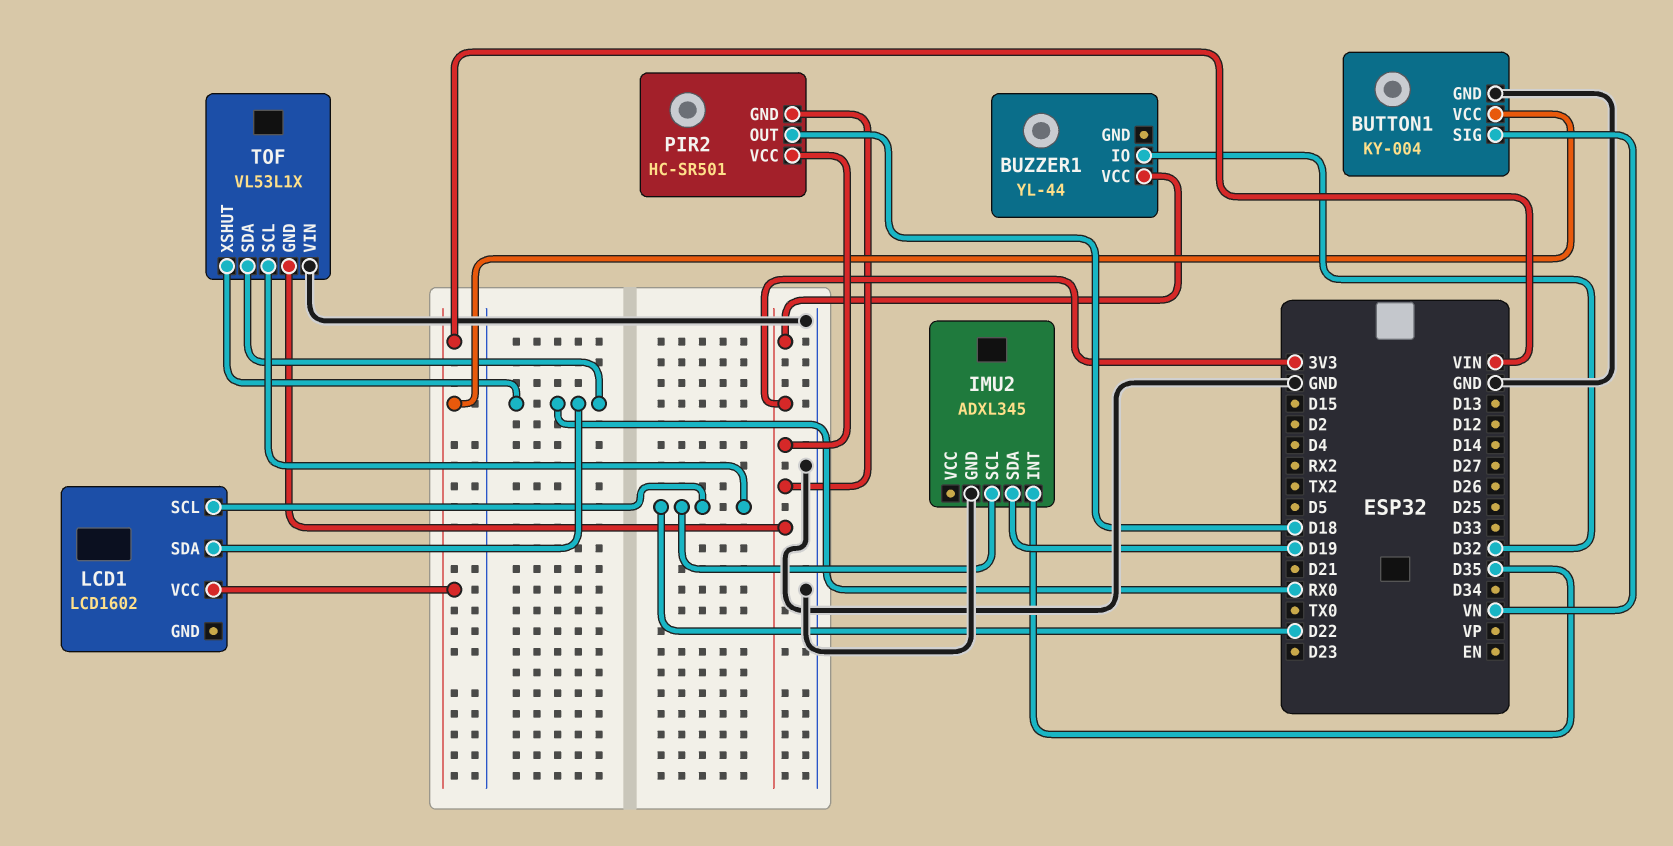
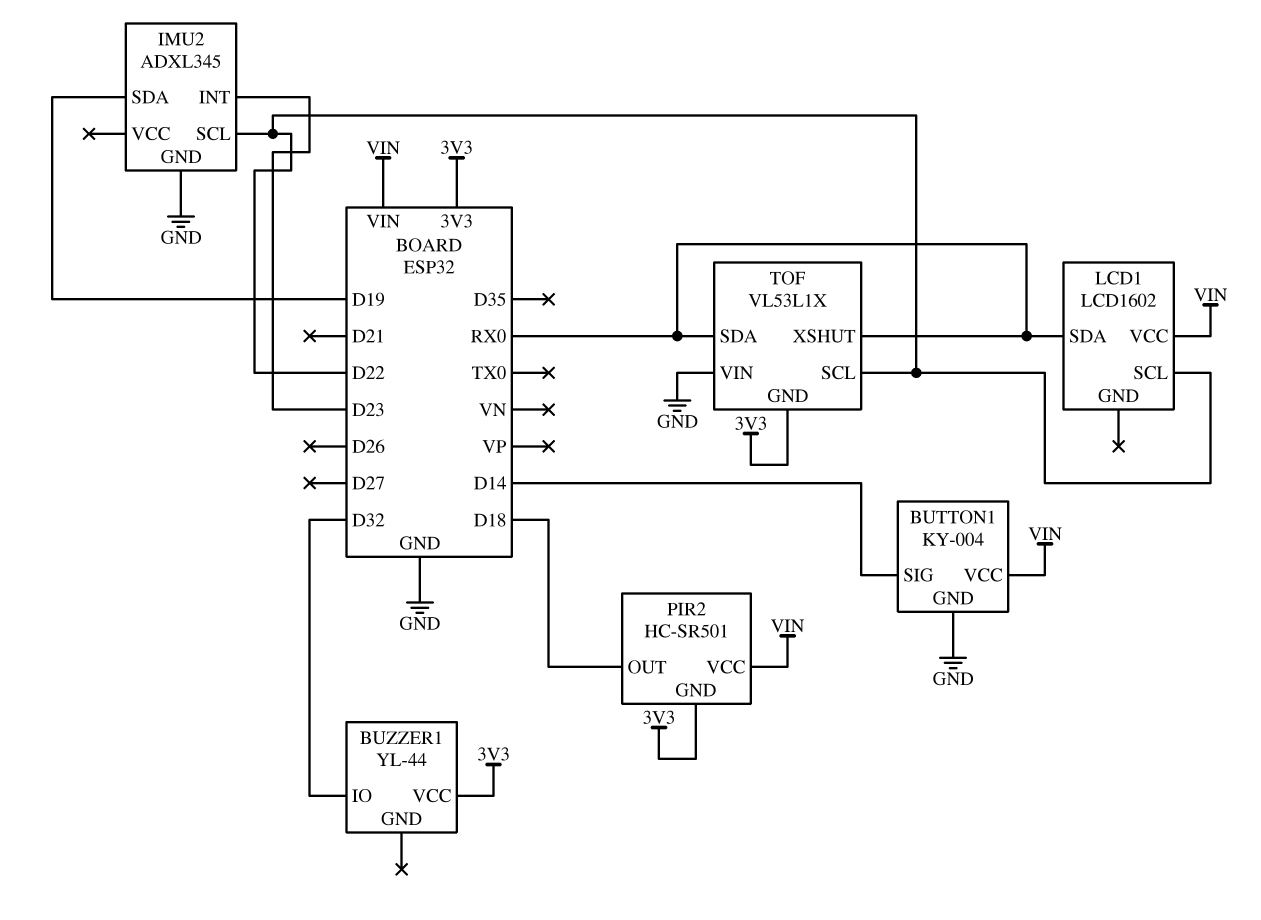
BUTTON1 pin SIG: VN -> D14
IMU2 pin INT: D35 -> D23
PIR2 pin VCC: 3V3 -> VIN

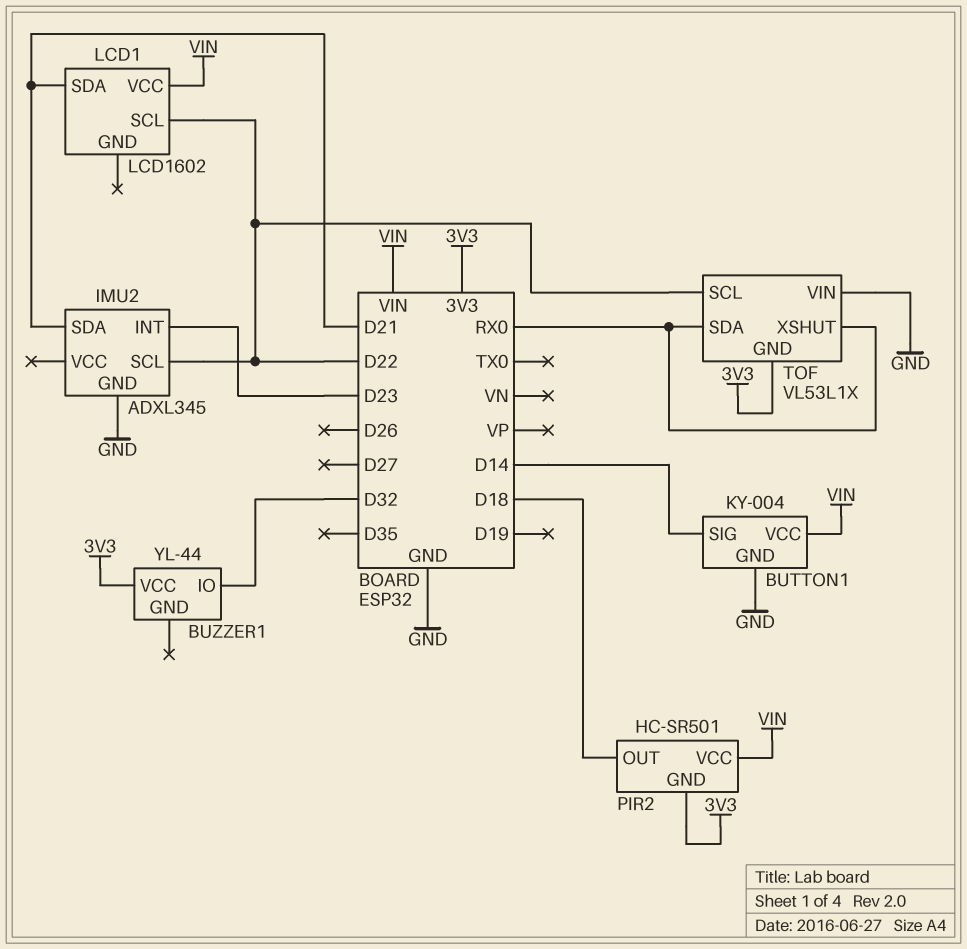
IMU2 pin SDA: D19 -> D21
LCD1 pin SDA: RX0 -> D21

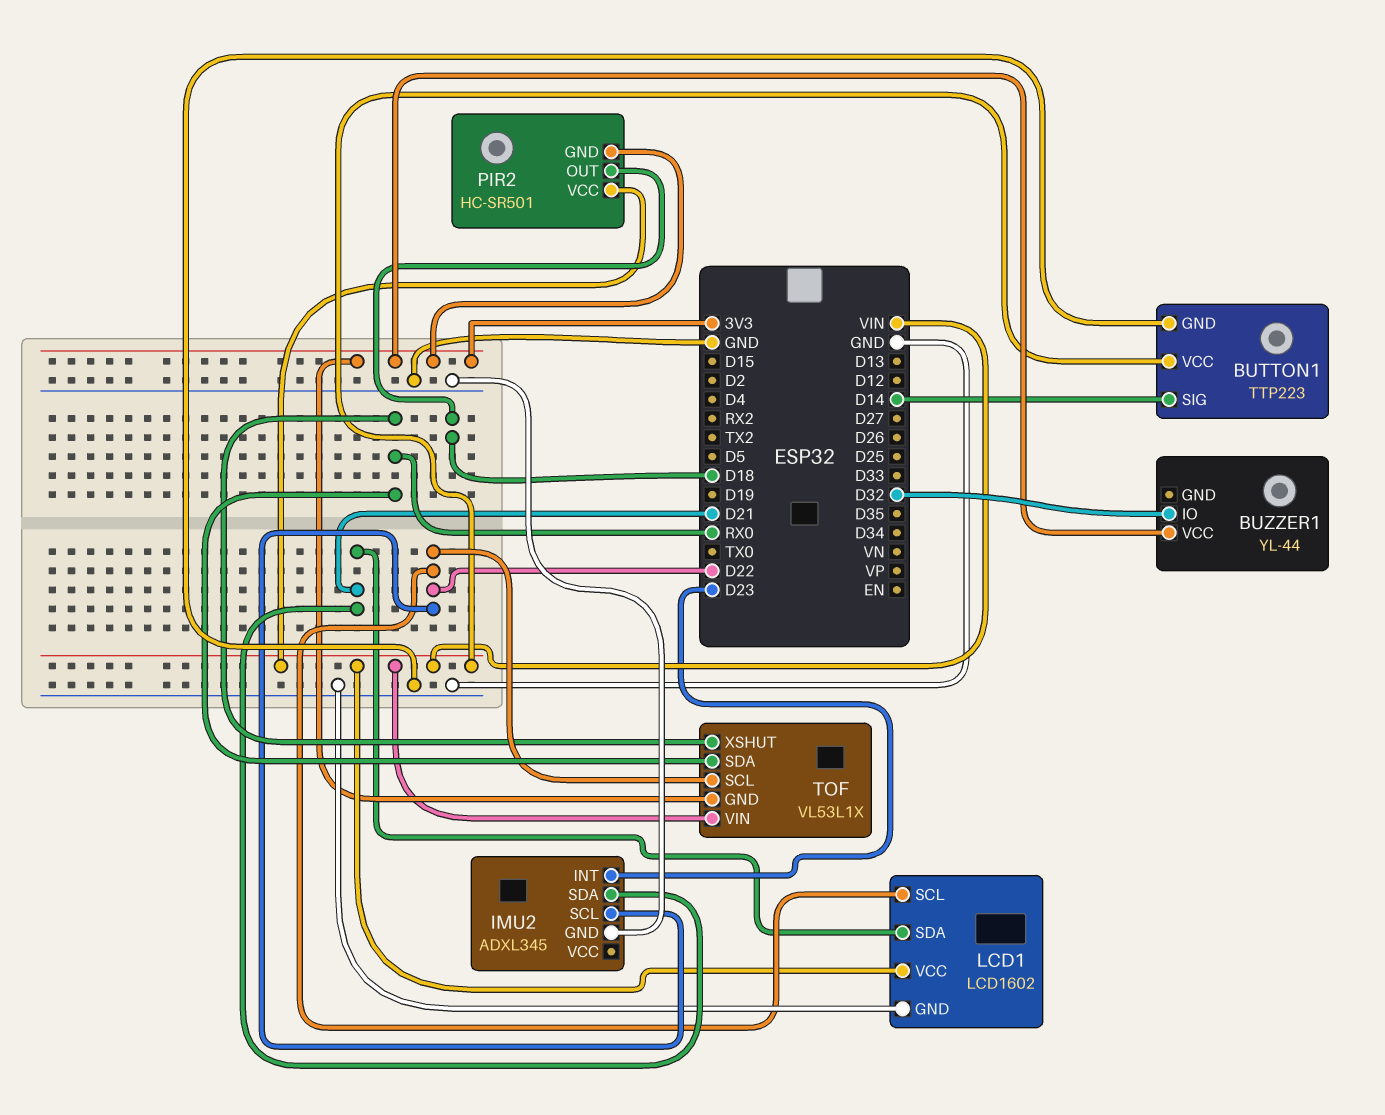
BUTTON1: KY-004 -> TTP223
LCD1 pin GND: none -> GND
TOF pin VIN: GND -> VIN

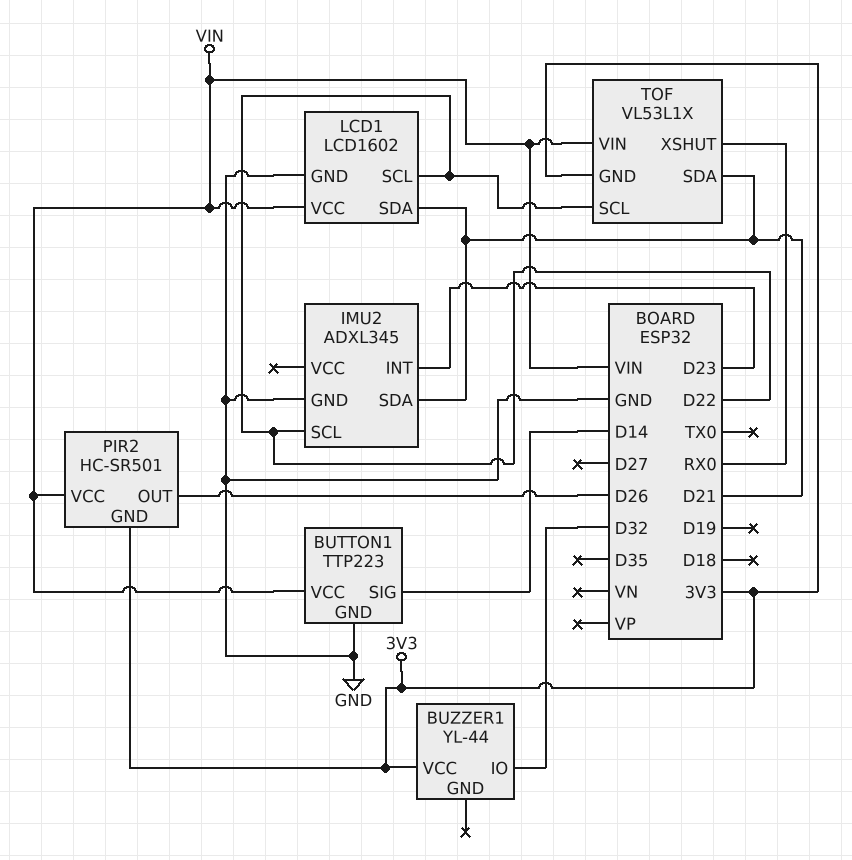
PIR2 pin OUT: D18 -> D26
TOF pin SDA: RX0 -> D21

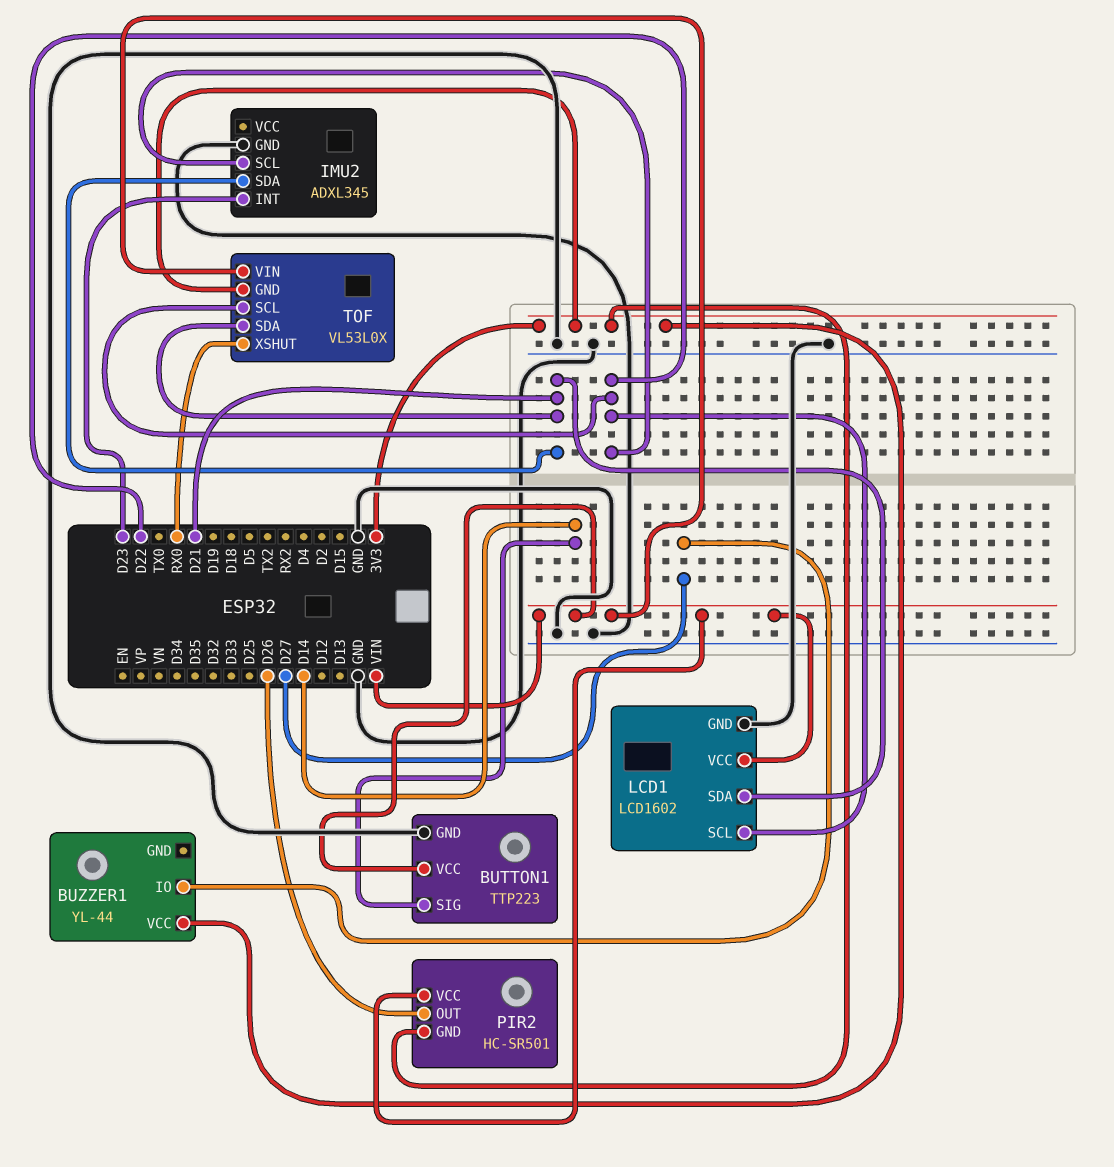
BUZZER1 pin IO: D32 -> D27
TOF: VL53L1X -> VL53L0X

